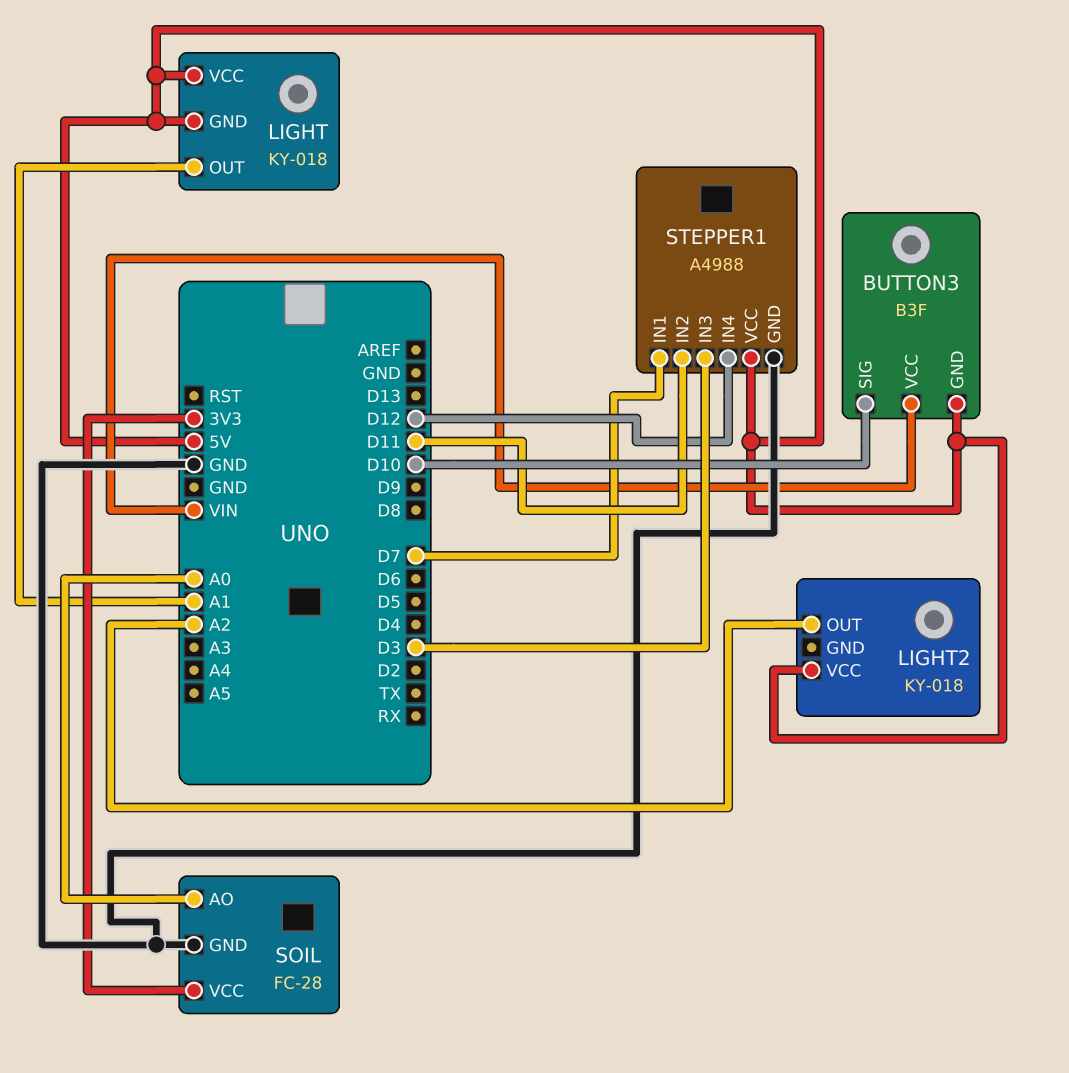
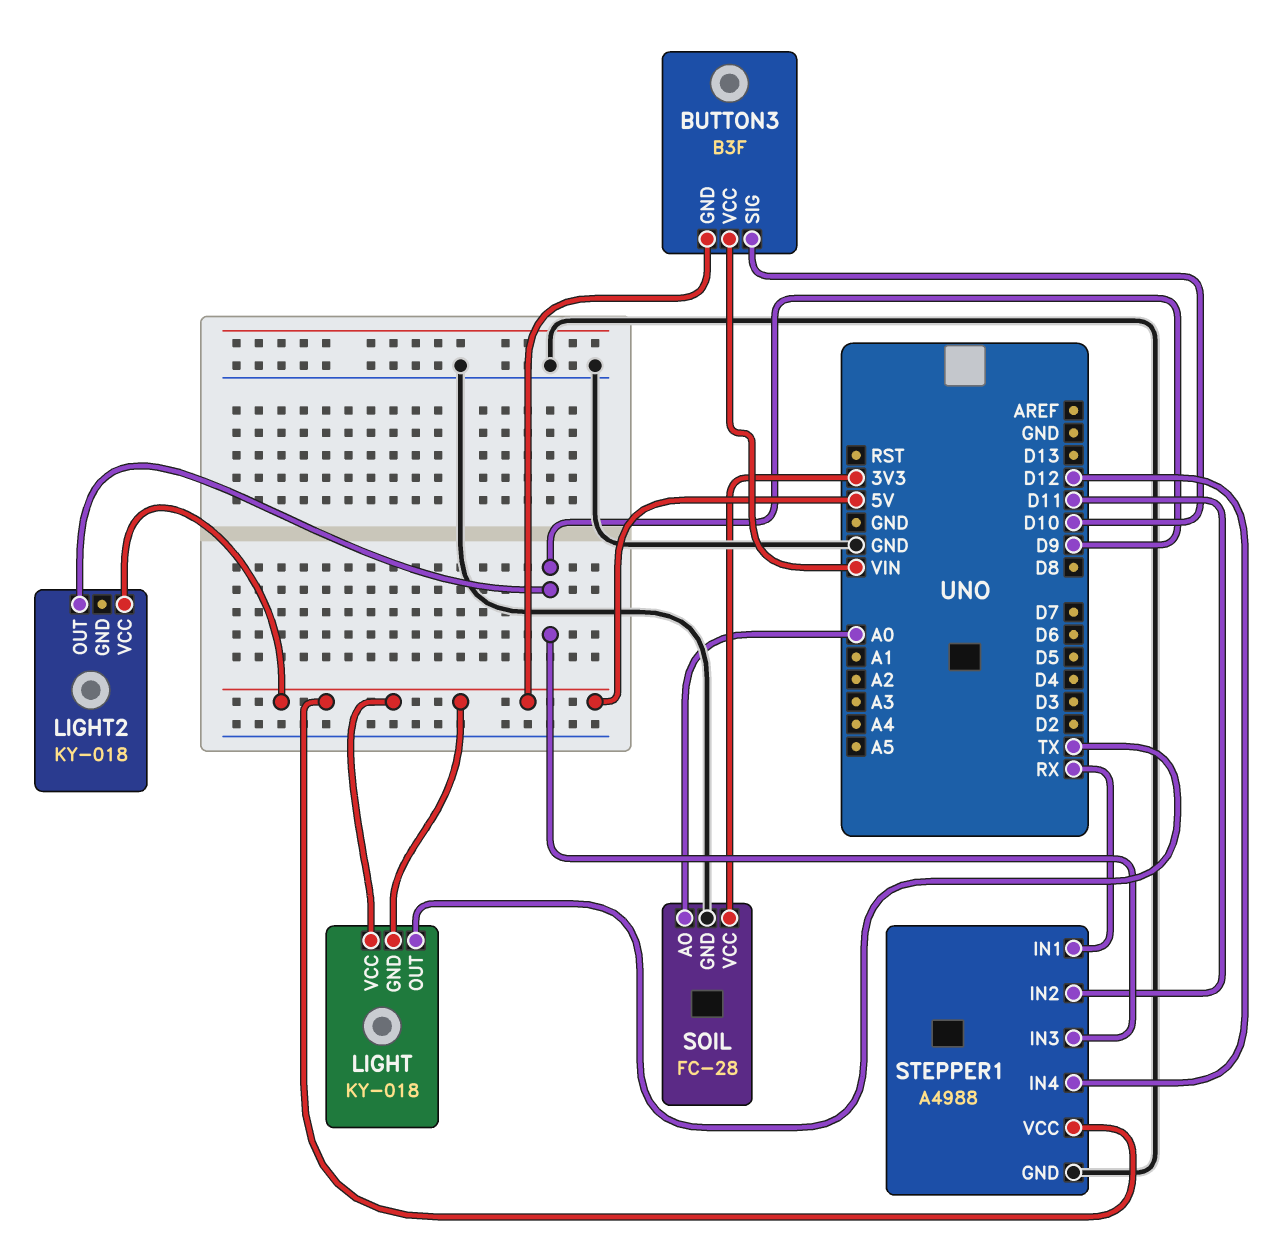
LIGHT pin OUT: A1 -> TX
LIGHT2 pin OUT: A2 -> D9
STEPPER1 pin IN1: D7 -> RX
STEPPER1 pin IN3: D3 -> D9

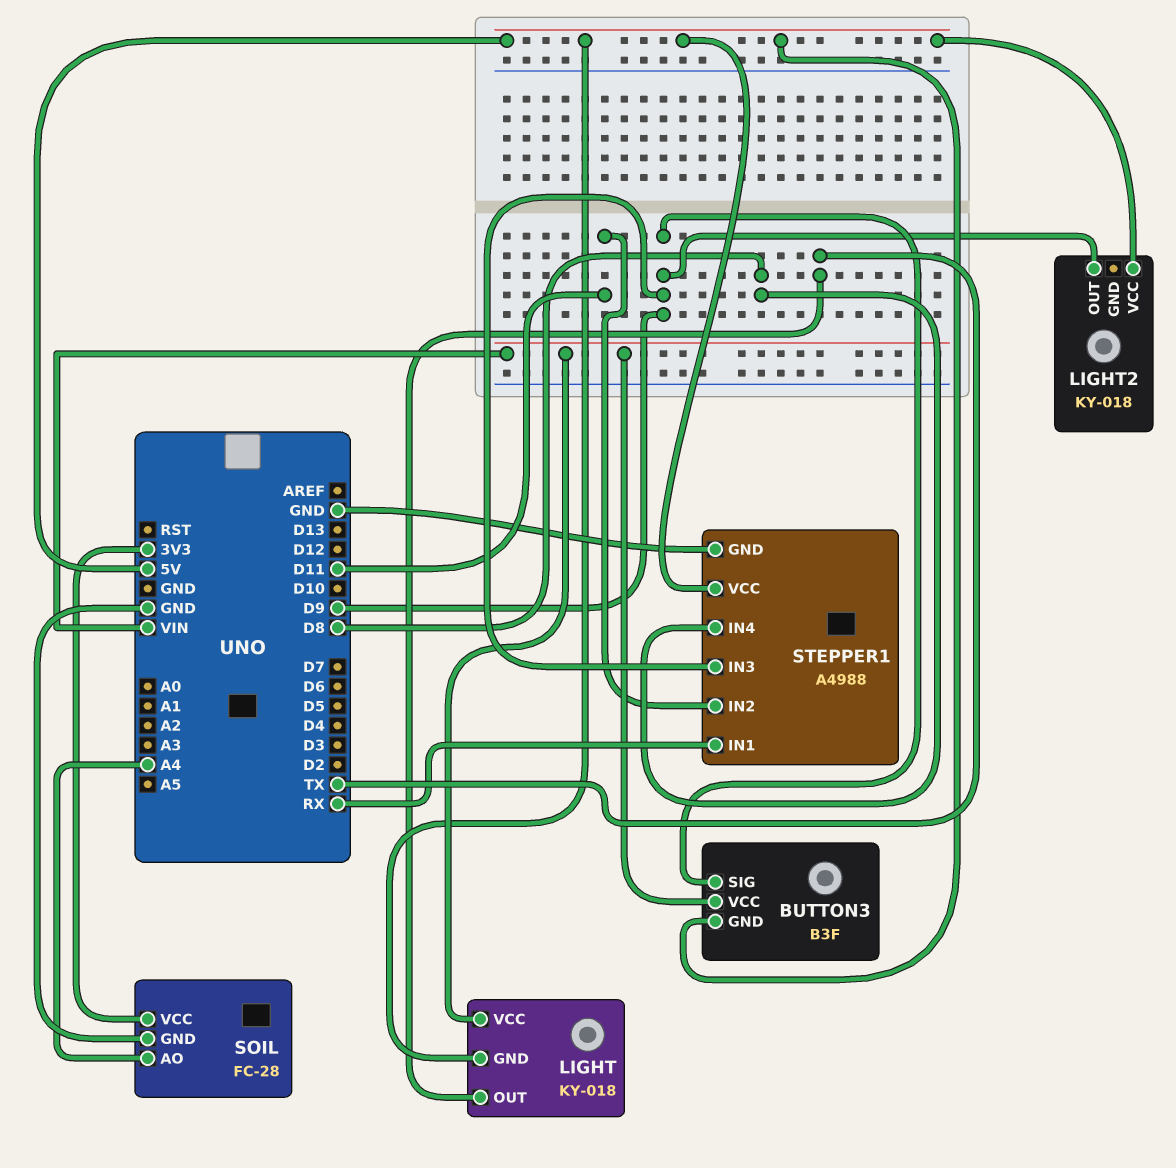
BUTTON3 pin SIG: D10 -> D9
LIGHT pin VCC: 5V -> VIN
SOIL pin AO: A0 -> A4
STEPPER1 pin IN4: D12 -> D8

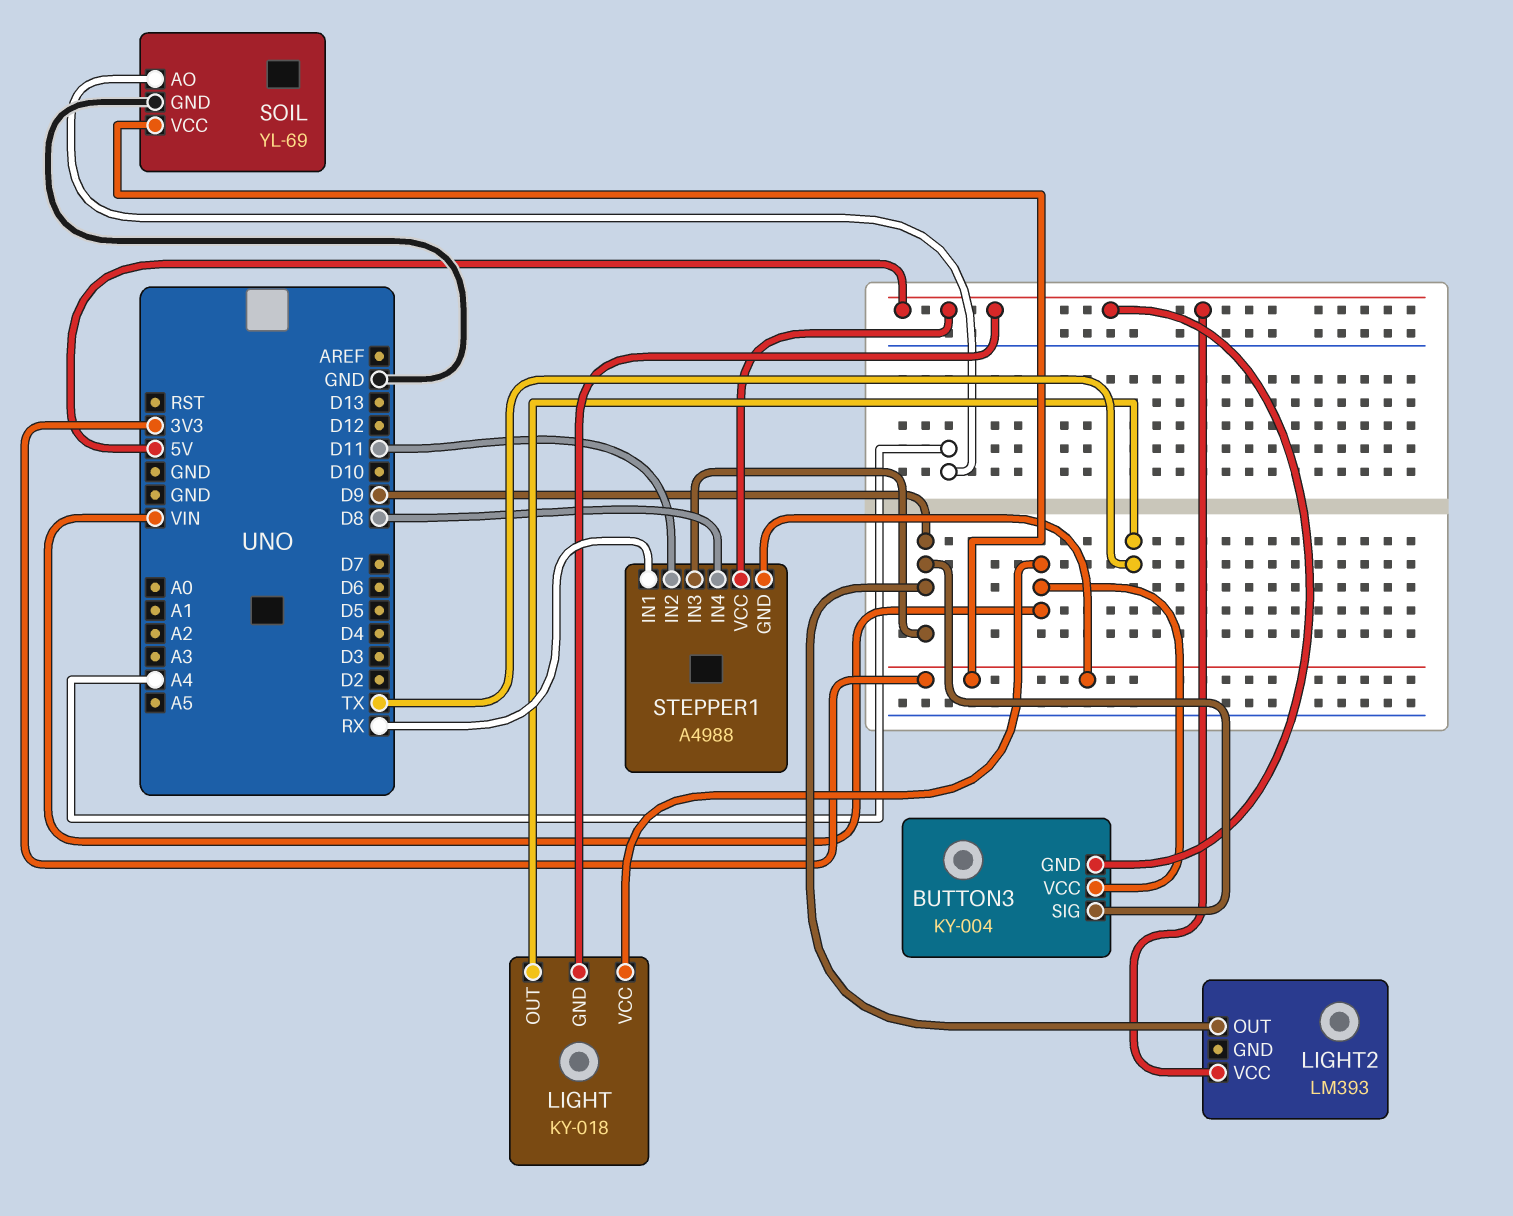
BUTTON3: B3F -> KY-004
LIGHT2: KY-018 -> LM393
SOIL: FC-28 -> YL-69
STEPPER1 pin GND: GND -> 3V3

